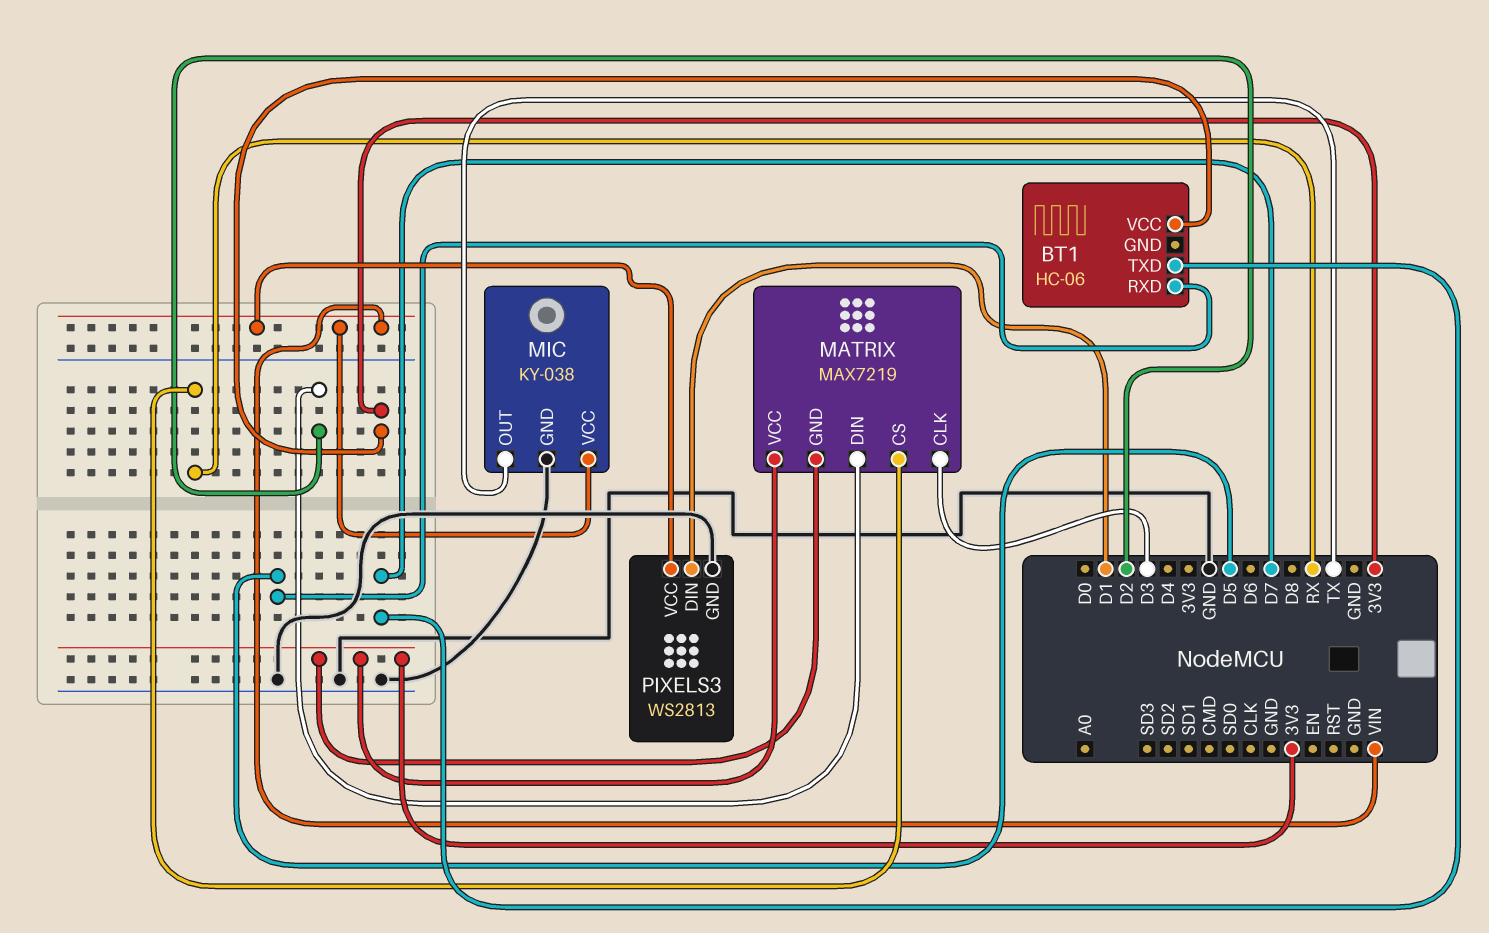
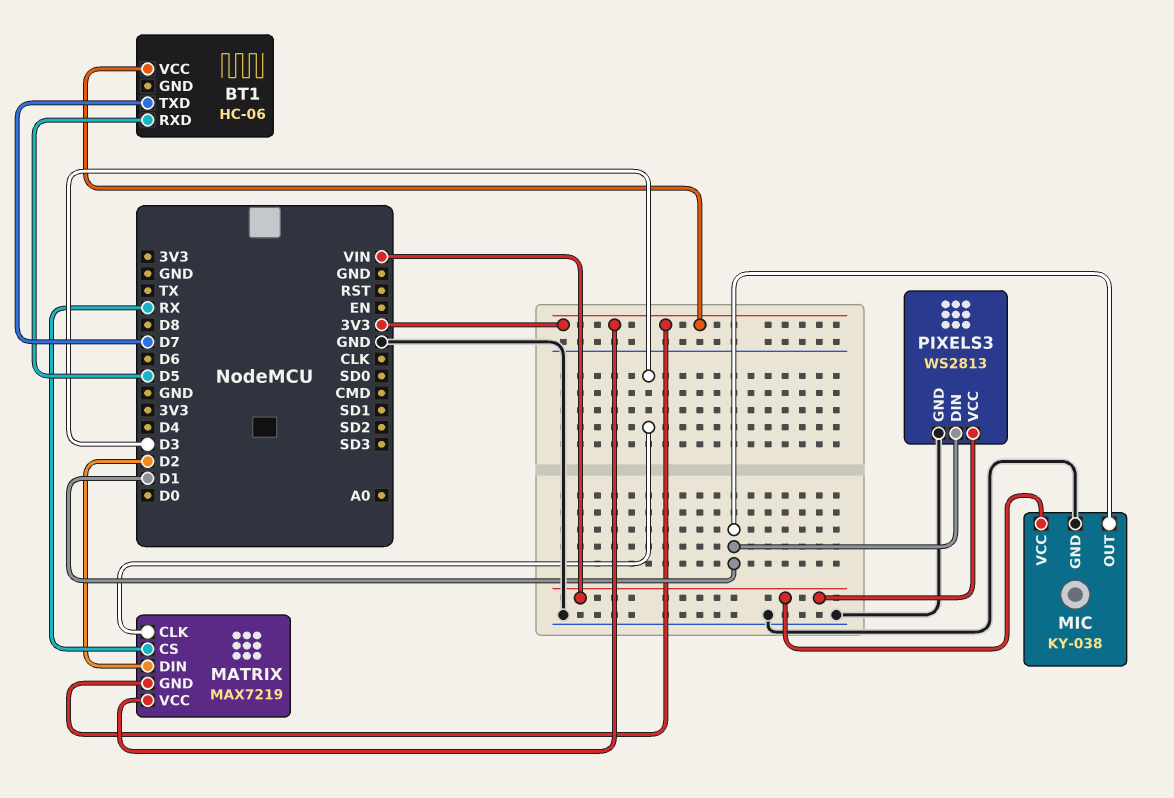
MIC pin OUT: TX -> D1

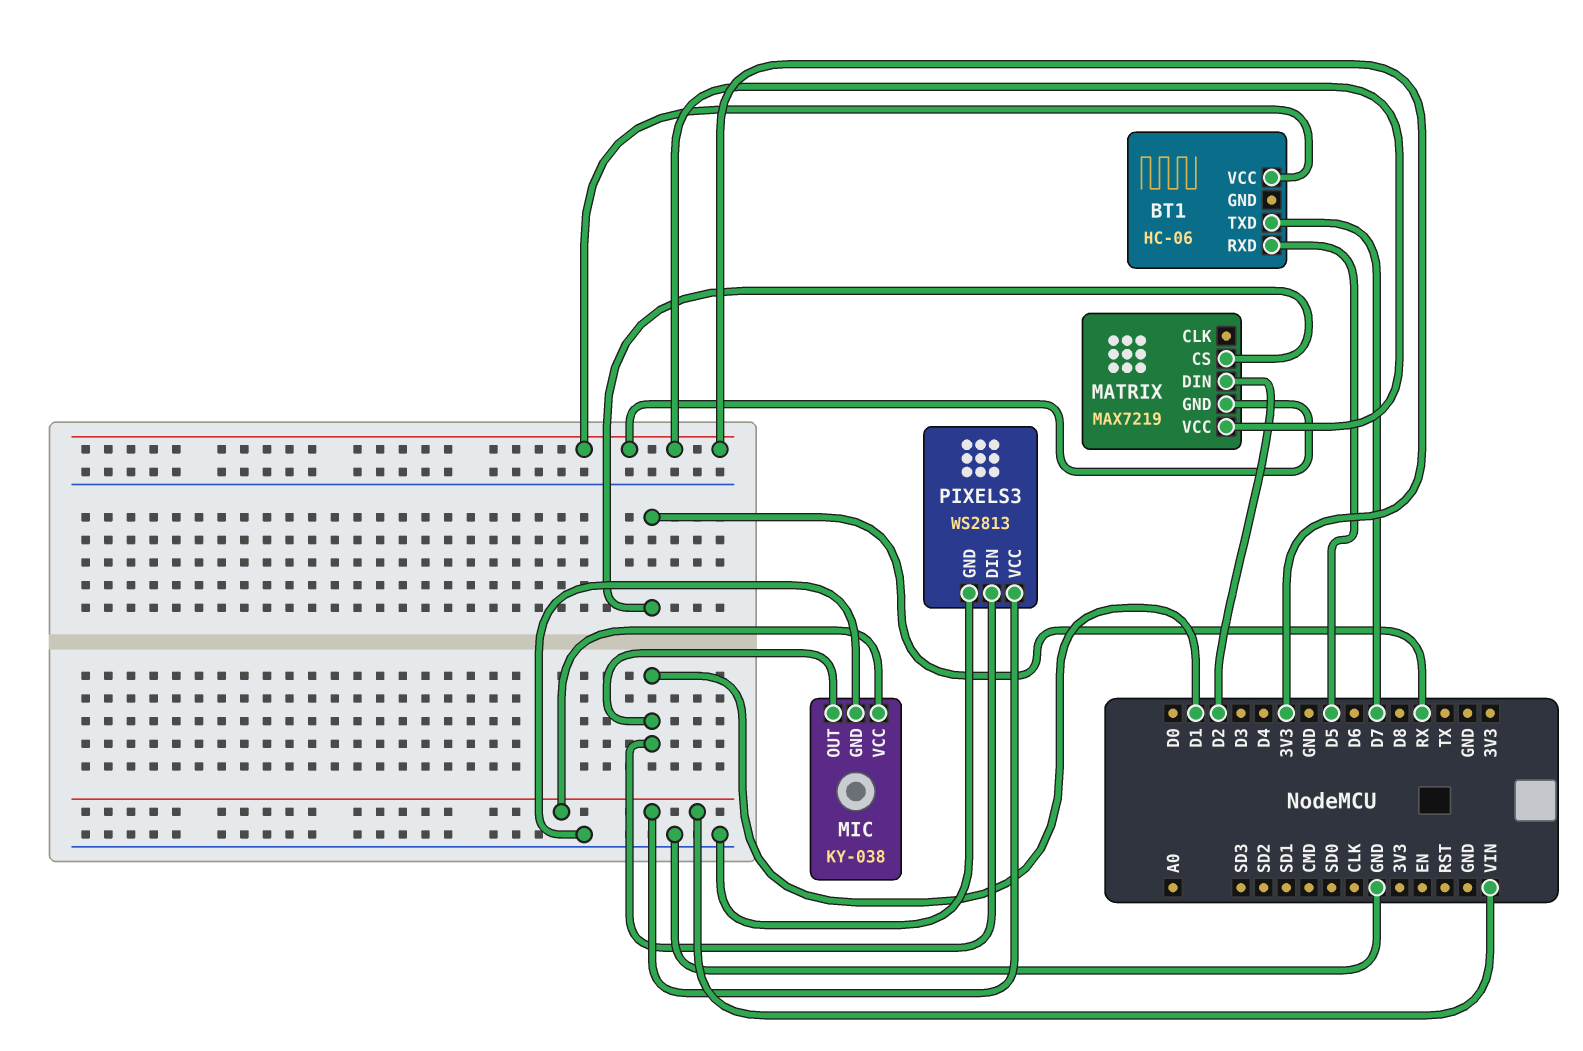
MATRIX pin CLK: D3 -> none

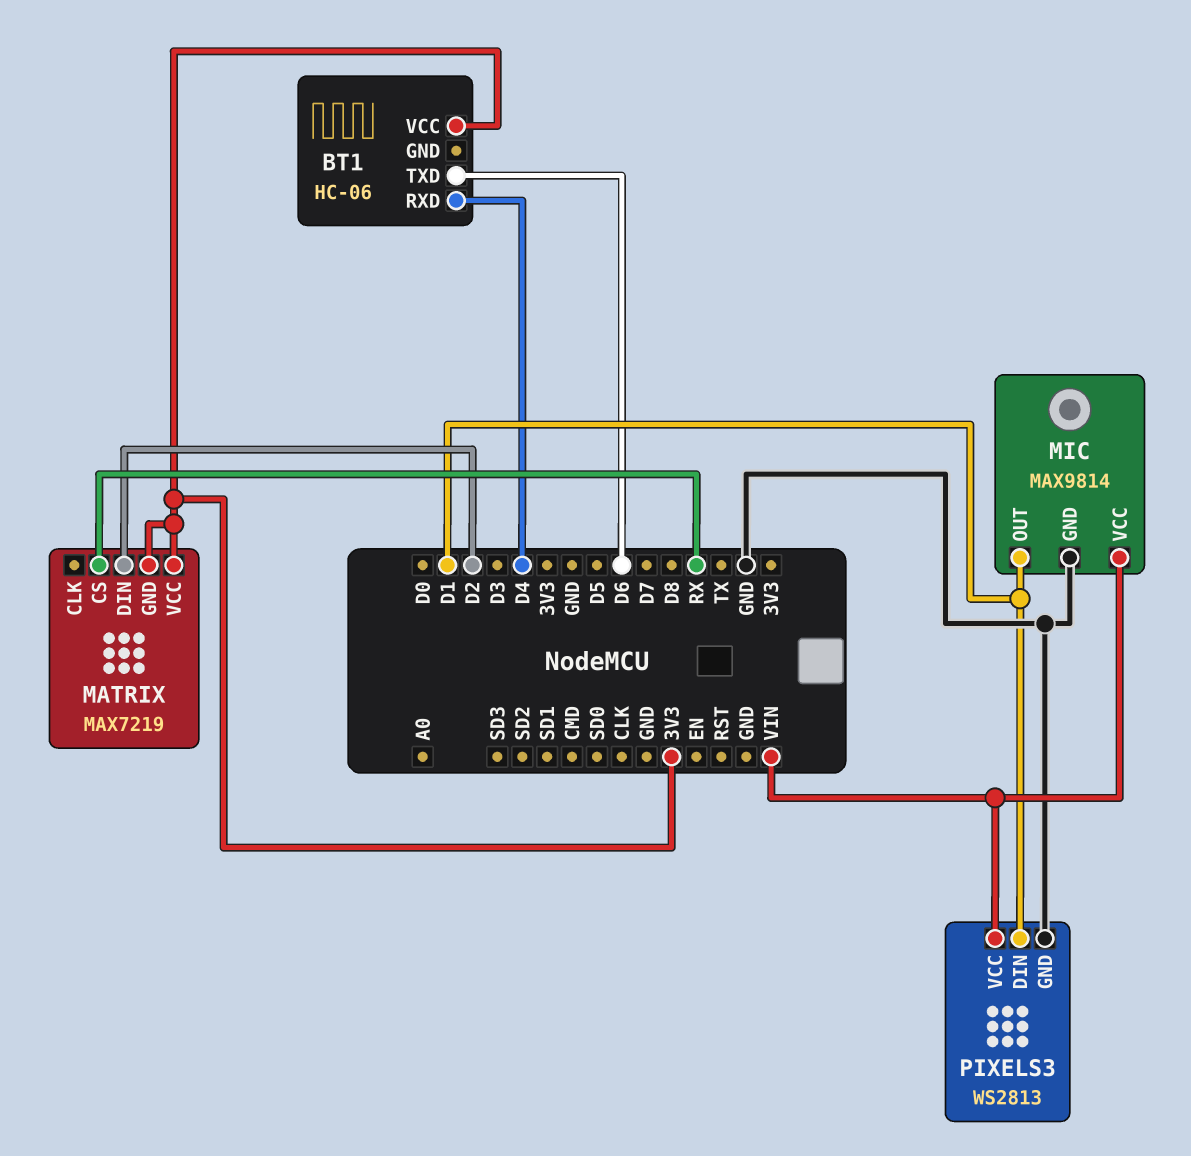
BT1 pin RXD: D5 -> D4
BT1 pin TXD: D7 -> D6
MIC: KY-038 -> MAX9814

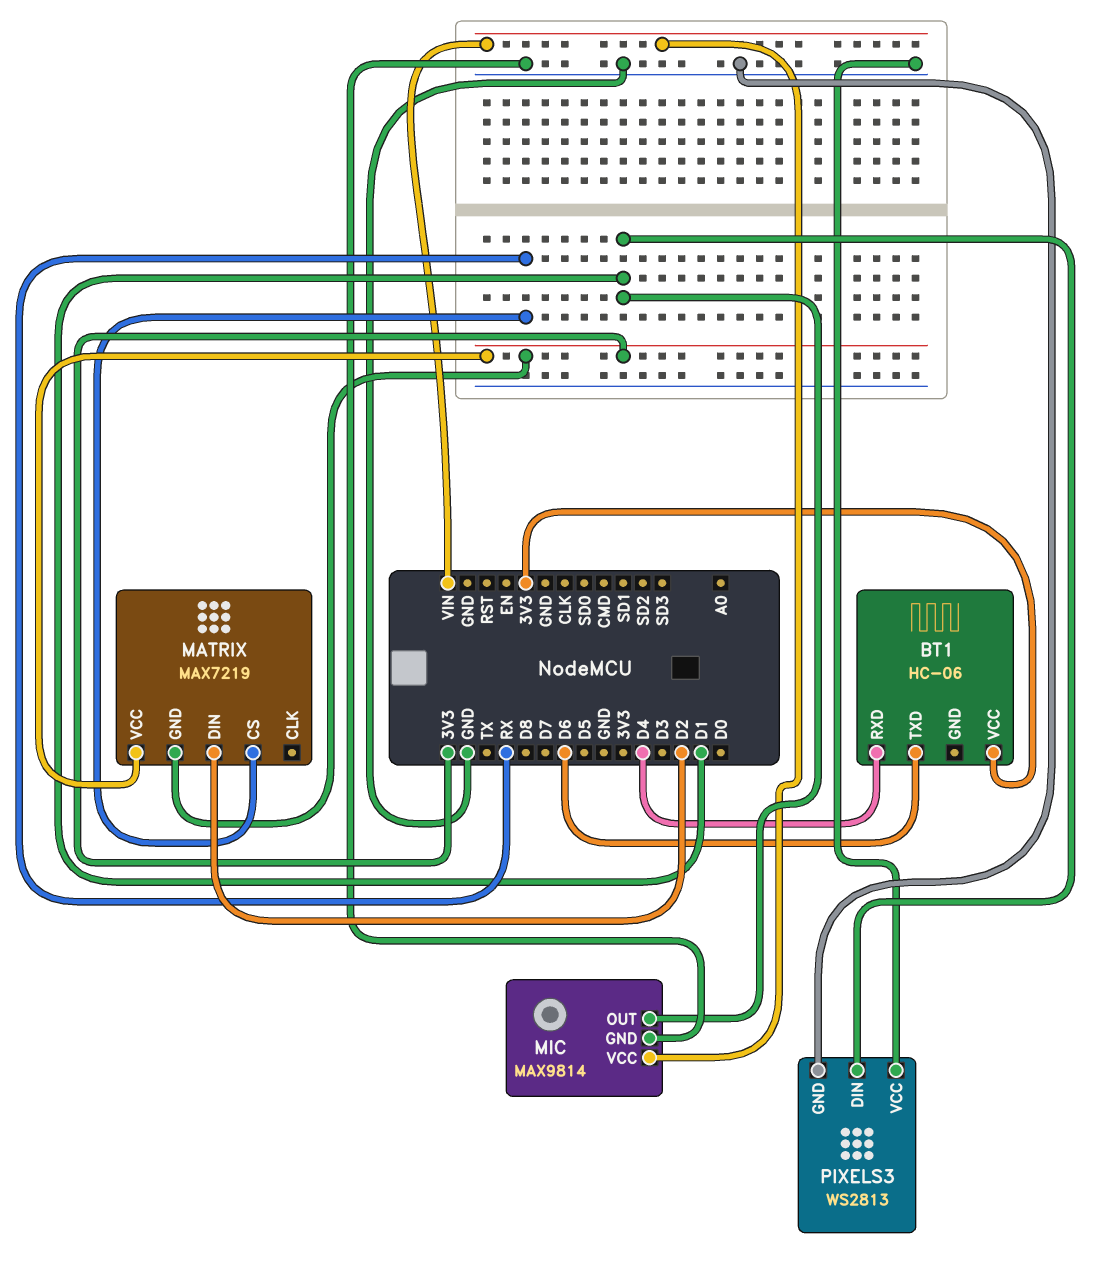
PIXELS3 pin VCC: VIN -> GND

